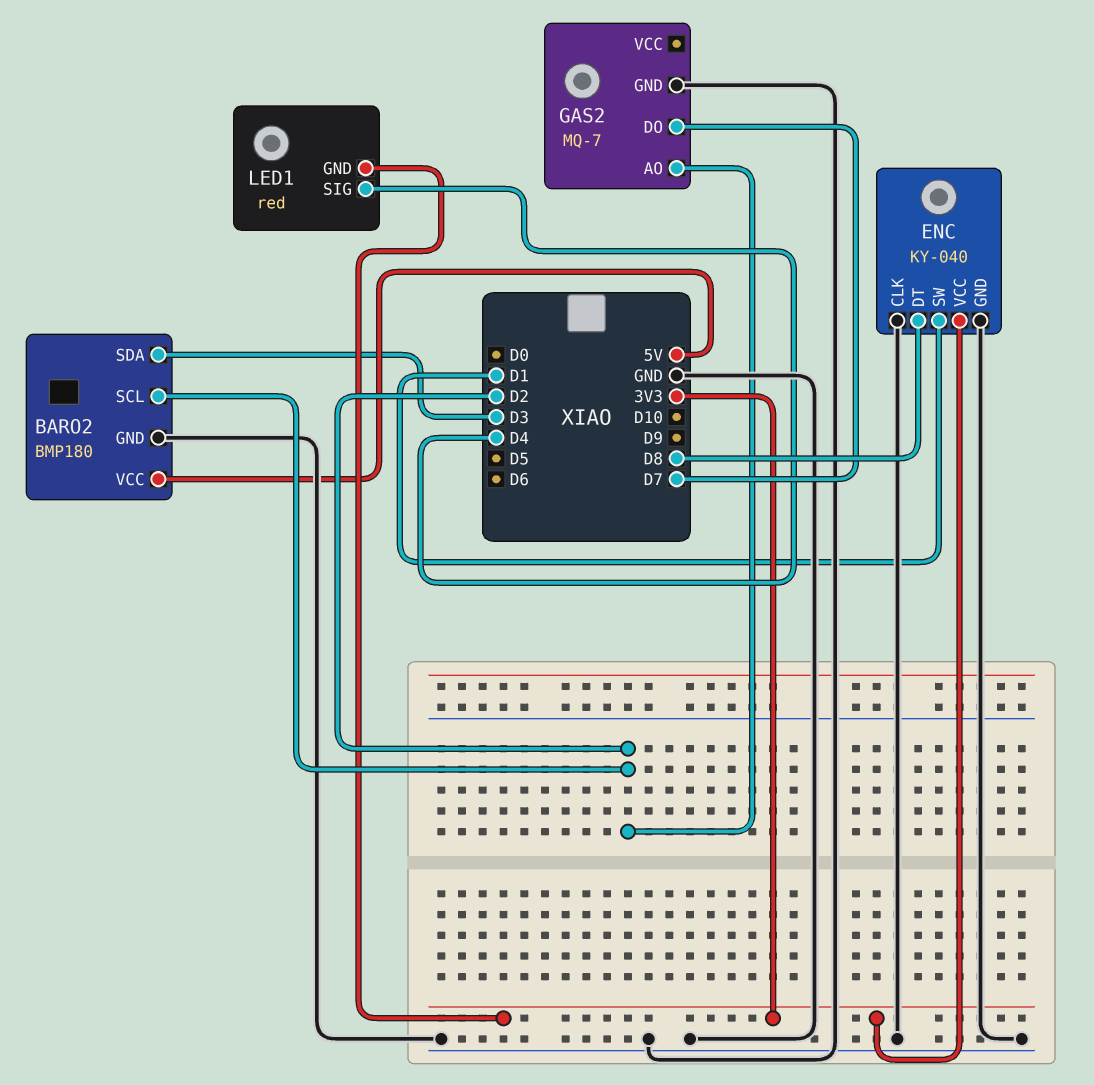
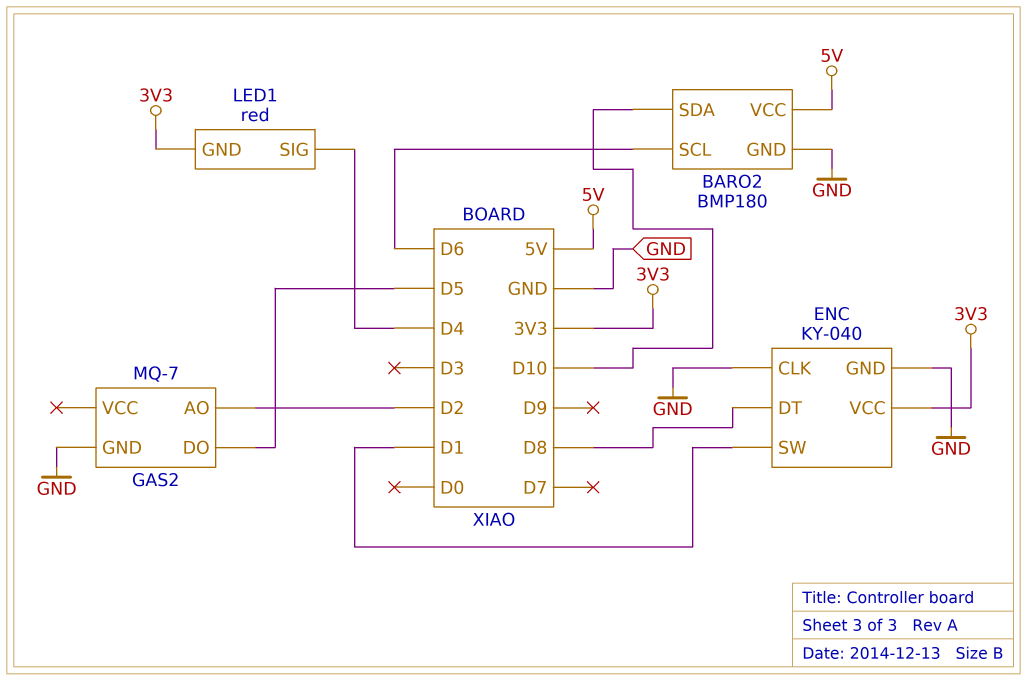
BARO2 pin SCL: D2 -> D6
BARO2 pin SDA: D3 -> D10
GAS2 pin DO: D7 -> D5

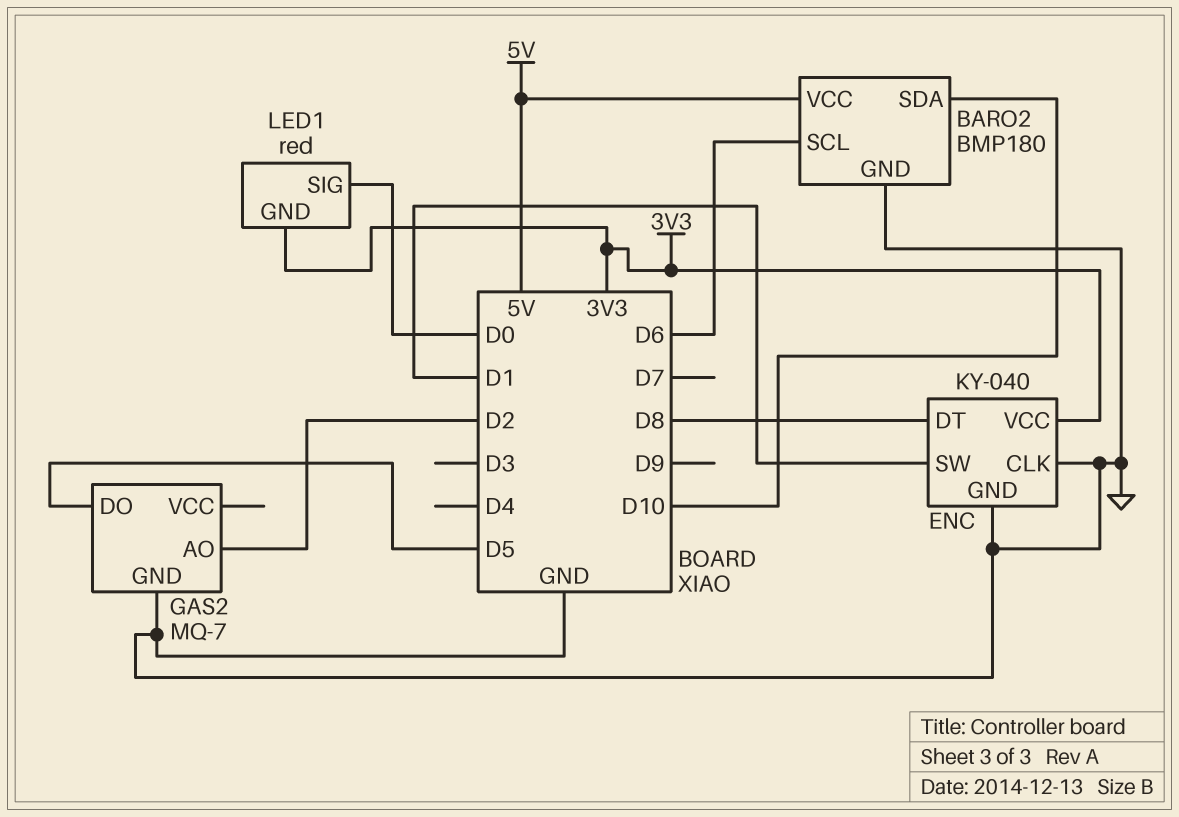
LED1 pin SIG: D4 -> D0

